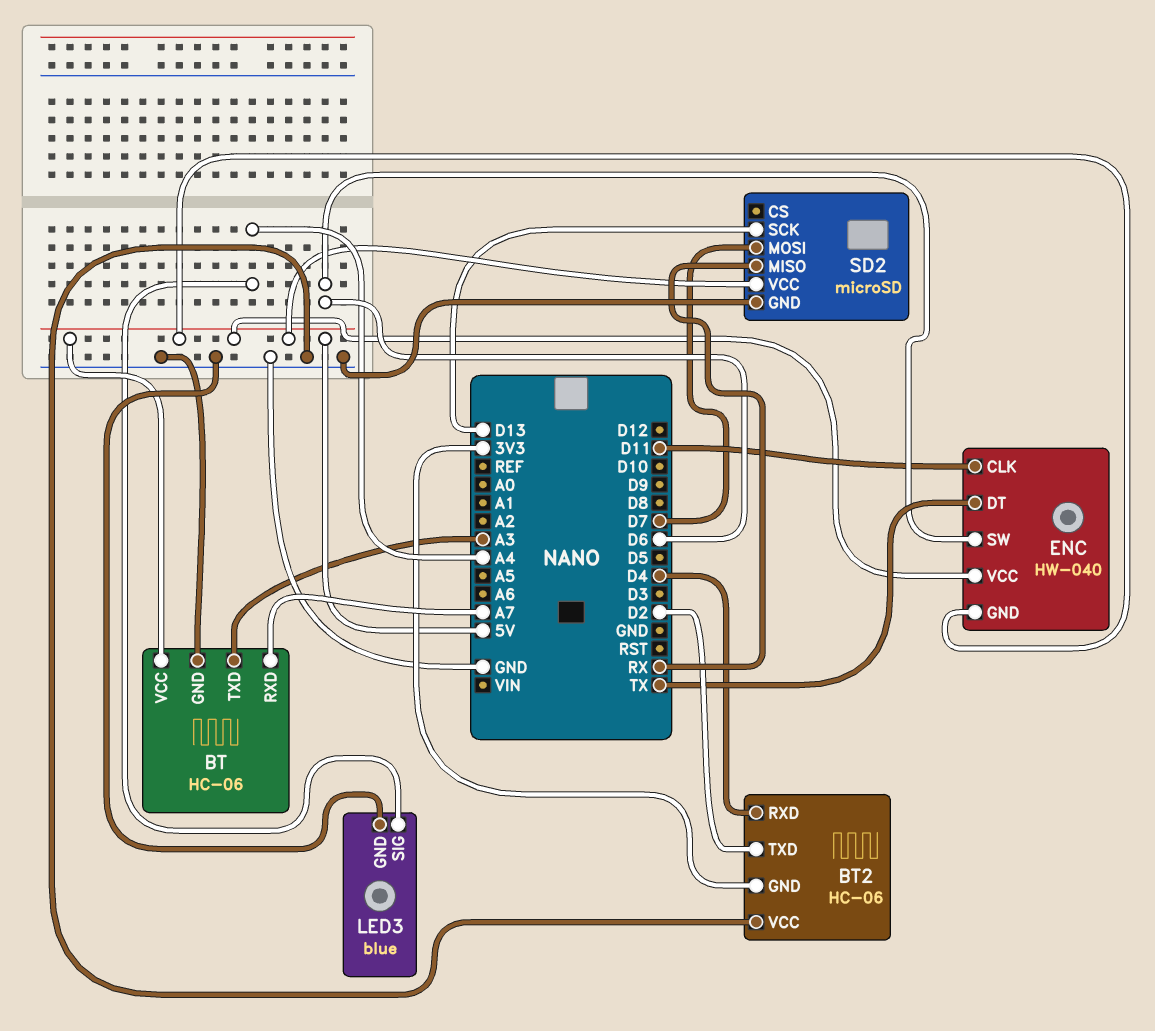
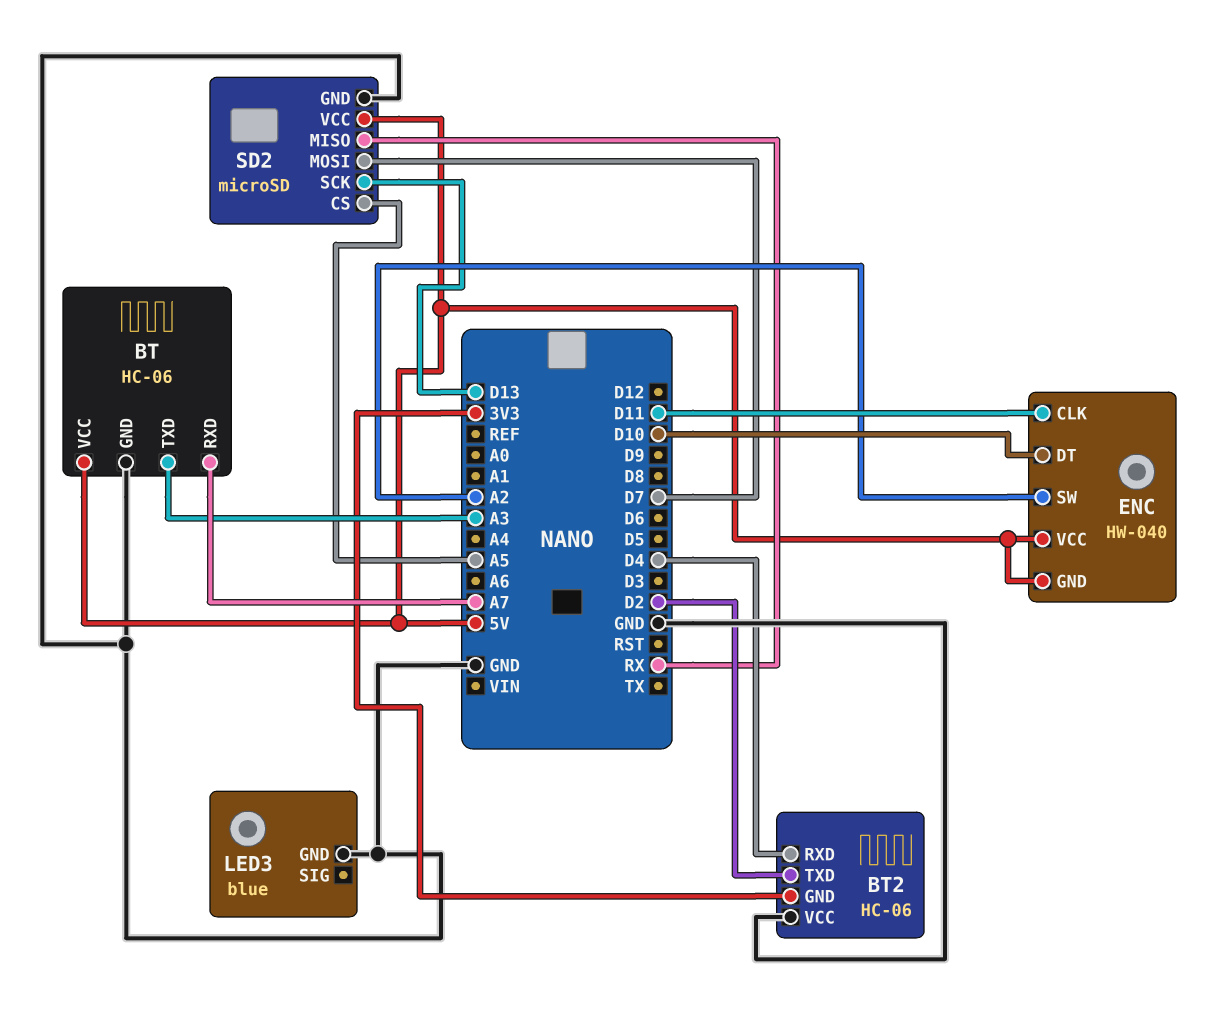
ENC pin DT: TX -> D10
ENC pin SW: D6 -> A2
LED3 pin SIG: A4 -> none
SD2 pin CS: none -> A5

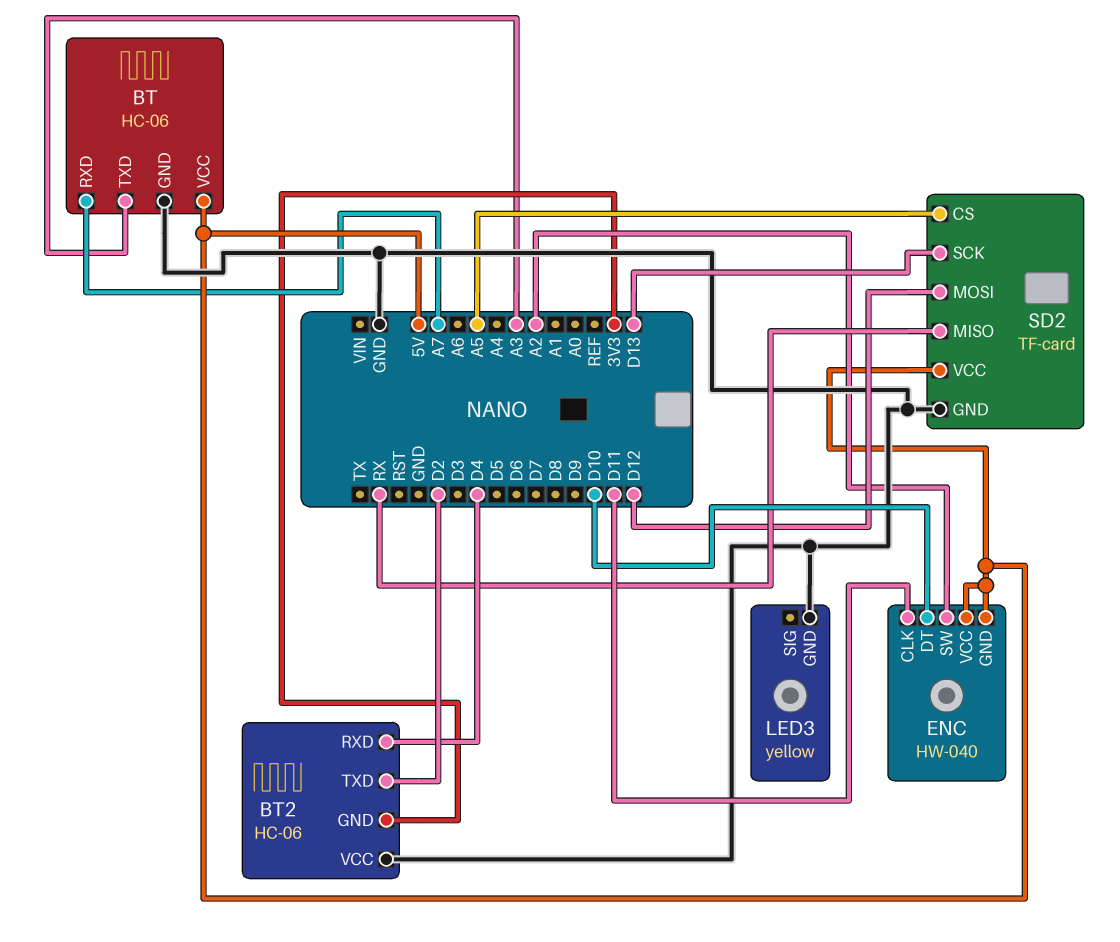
LED3: blue -> yellow
SD2: microSD -> TF-card
SD2 pin MOSI: D7 -> D12

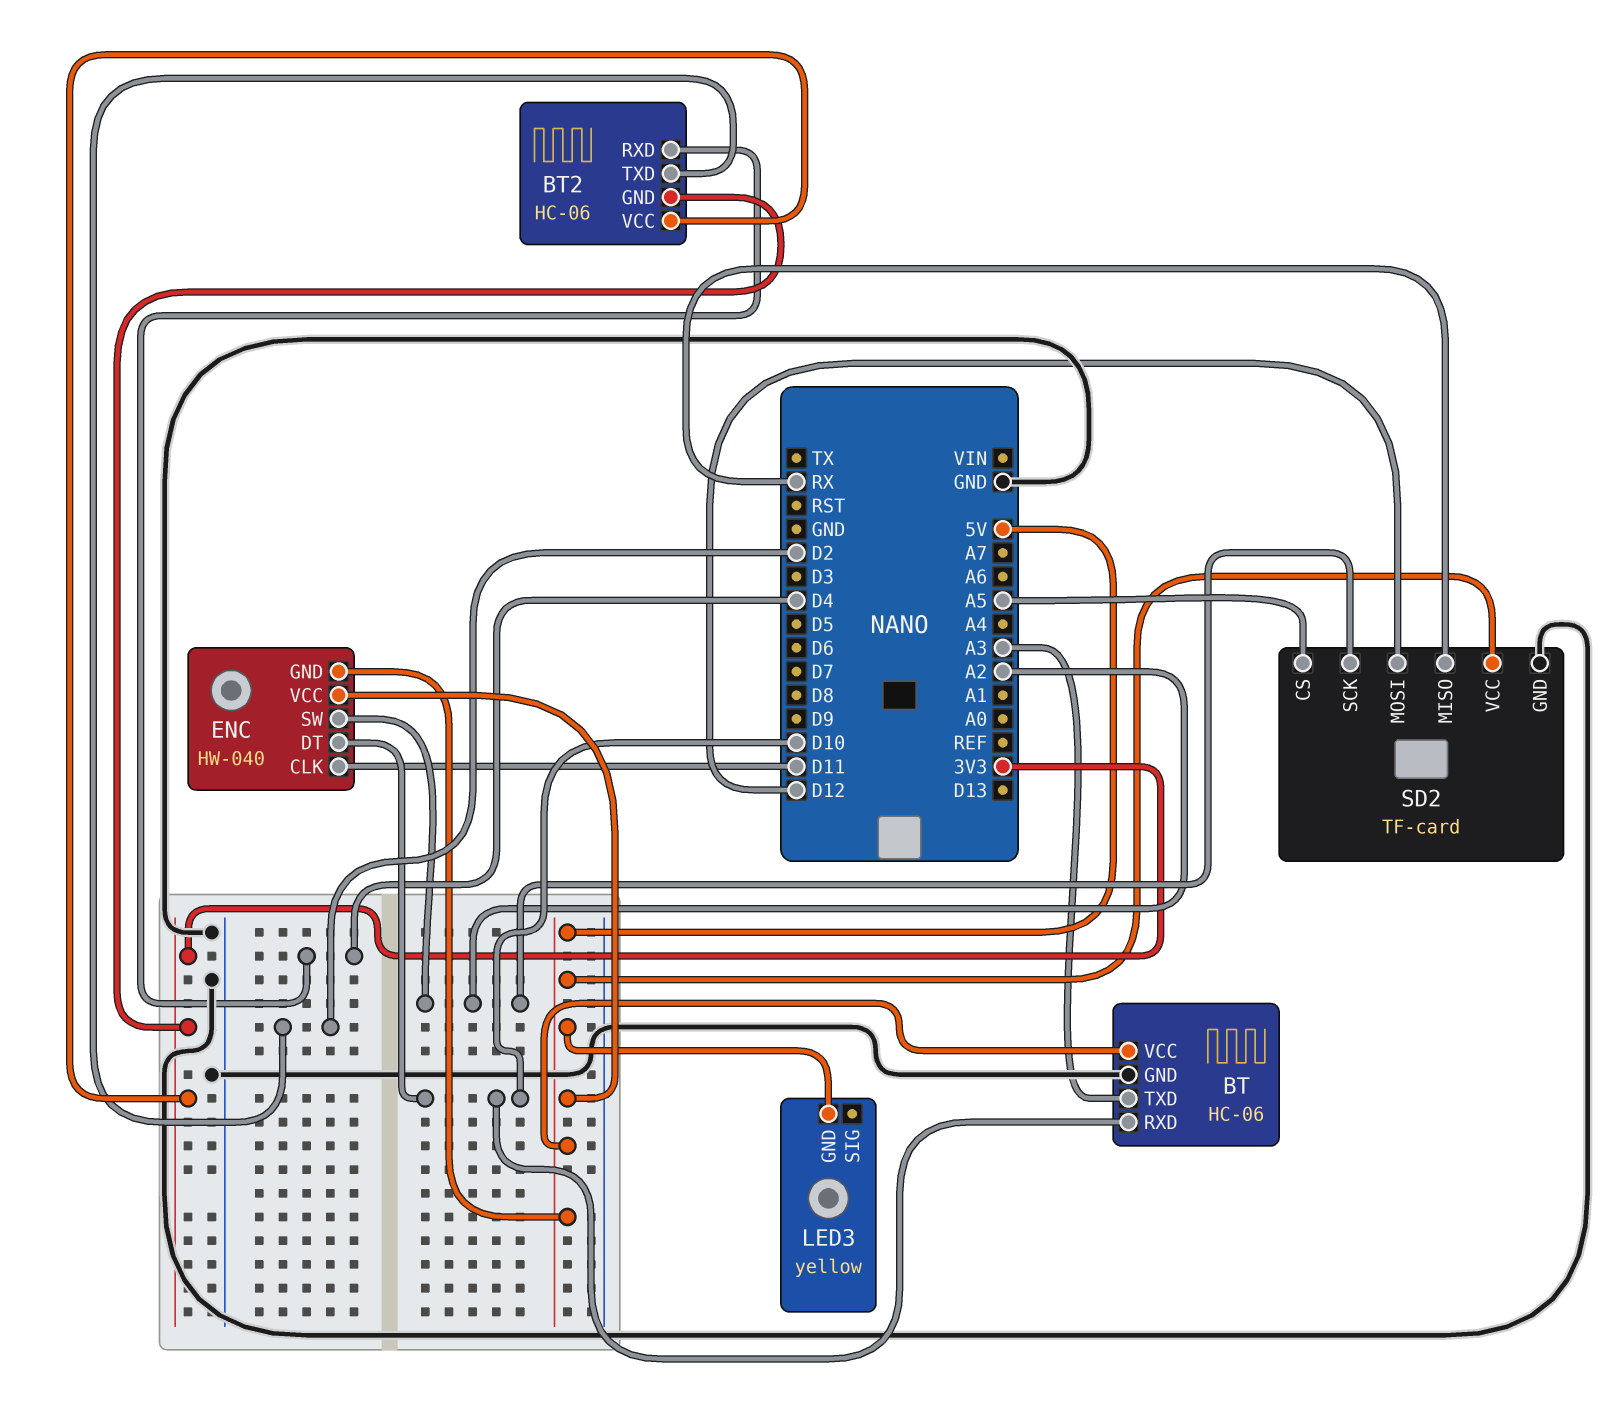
BT pin RXD: A7 -> D10
BT2 pin VCC: GND -> 3V3
LED3 pin GND: GND -> 5V
SD2 pin SCK: D13 -> A2

